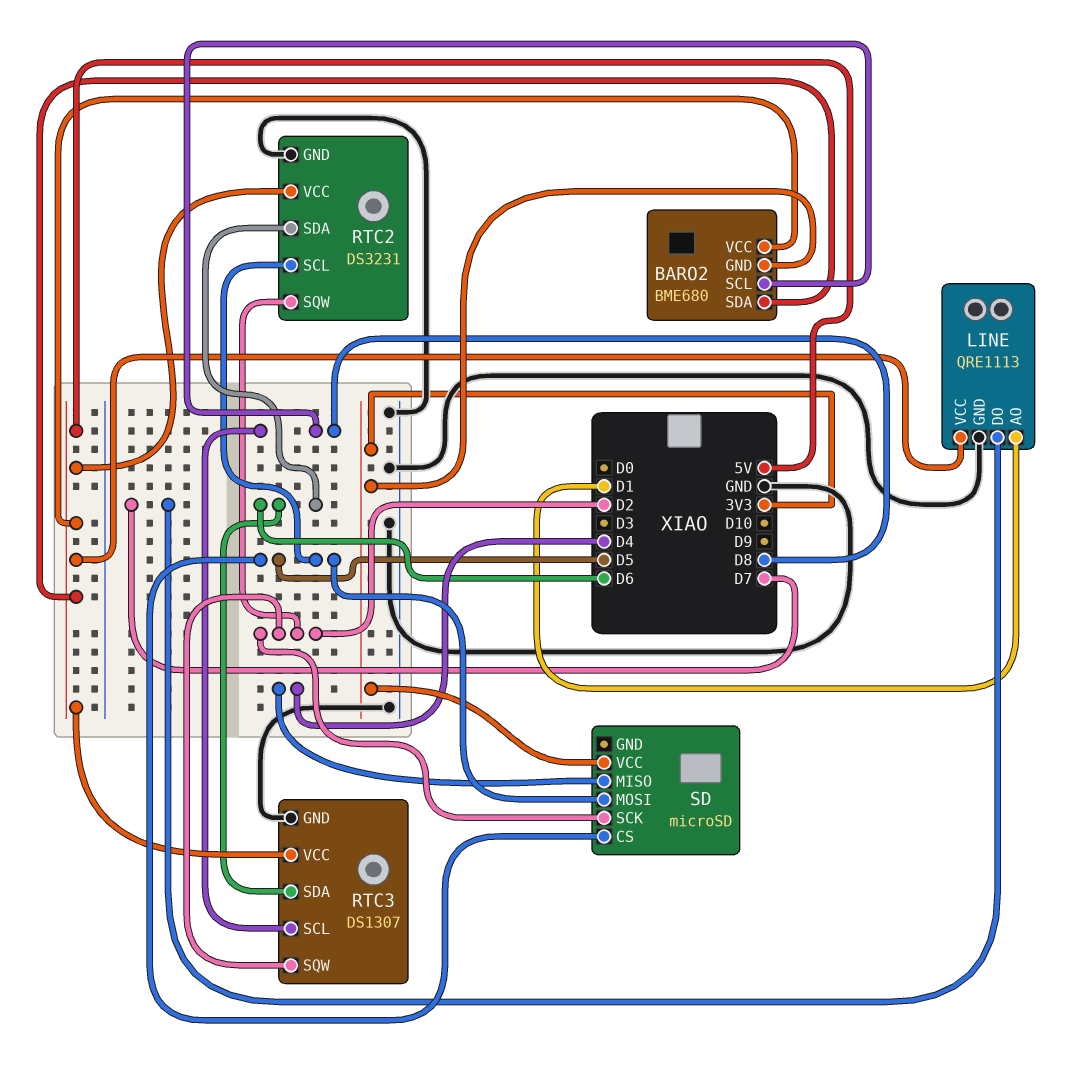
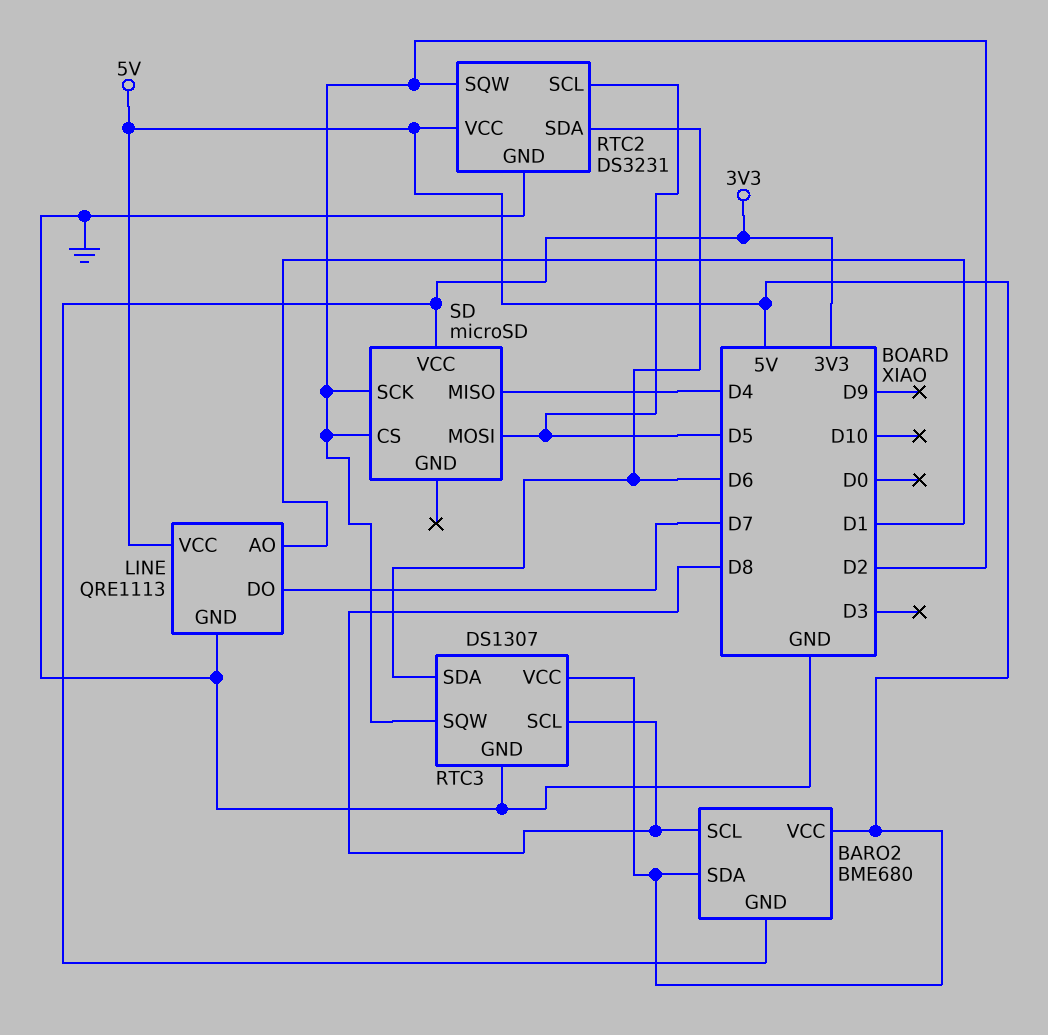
SD pin CS: D5 -> D2

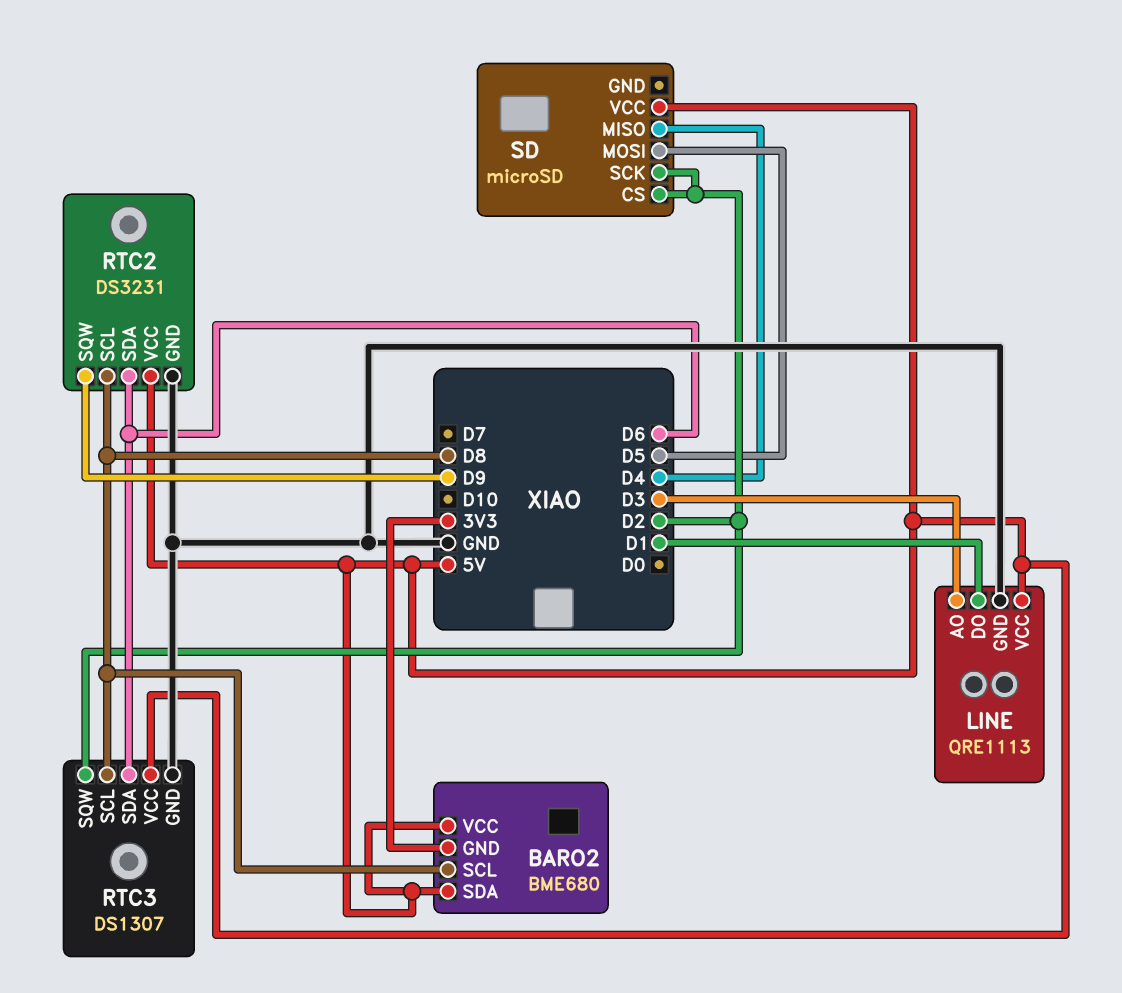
LINE pin AO: D1 -> D3
LINE pin DO: D7 -> D1
RTC2 pin SCL: D5 -> D8
RTC2 pin SQW: D2 -> D9
SD pin VCC: 3V3 -> 5V

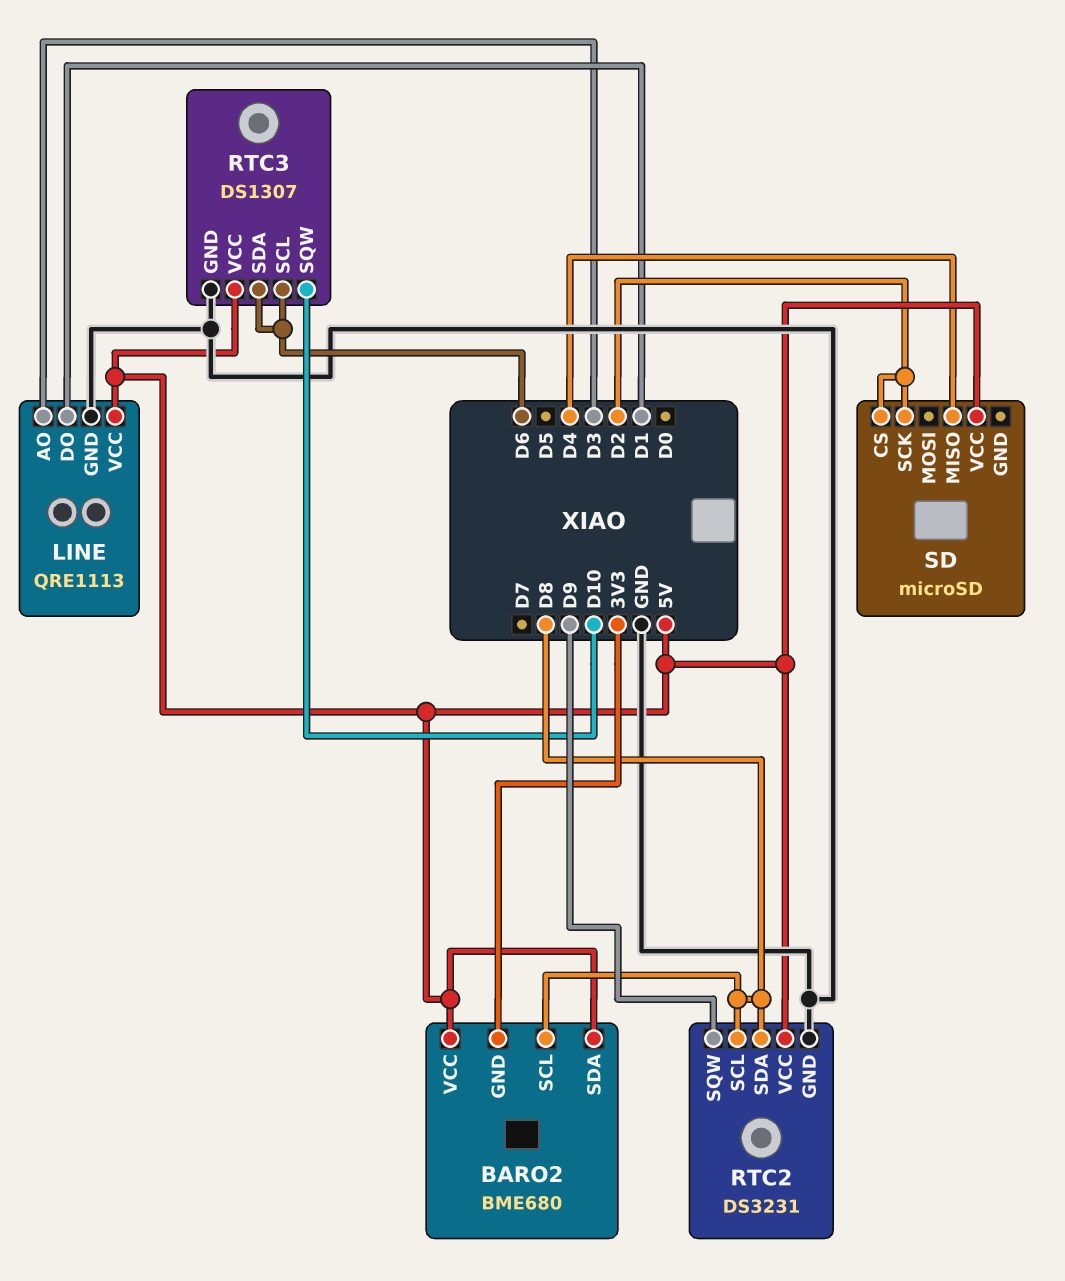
RTC2 pin SDA: D6 -> D8
RTC3 pin SCL: D8 -> D6
RTC3 pin SQW: D2 -> D10
SD pin MOSI: D5 -> none

